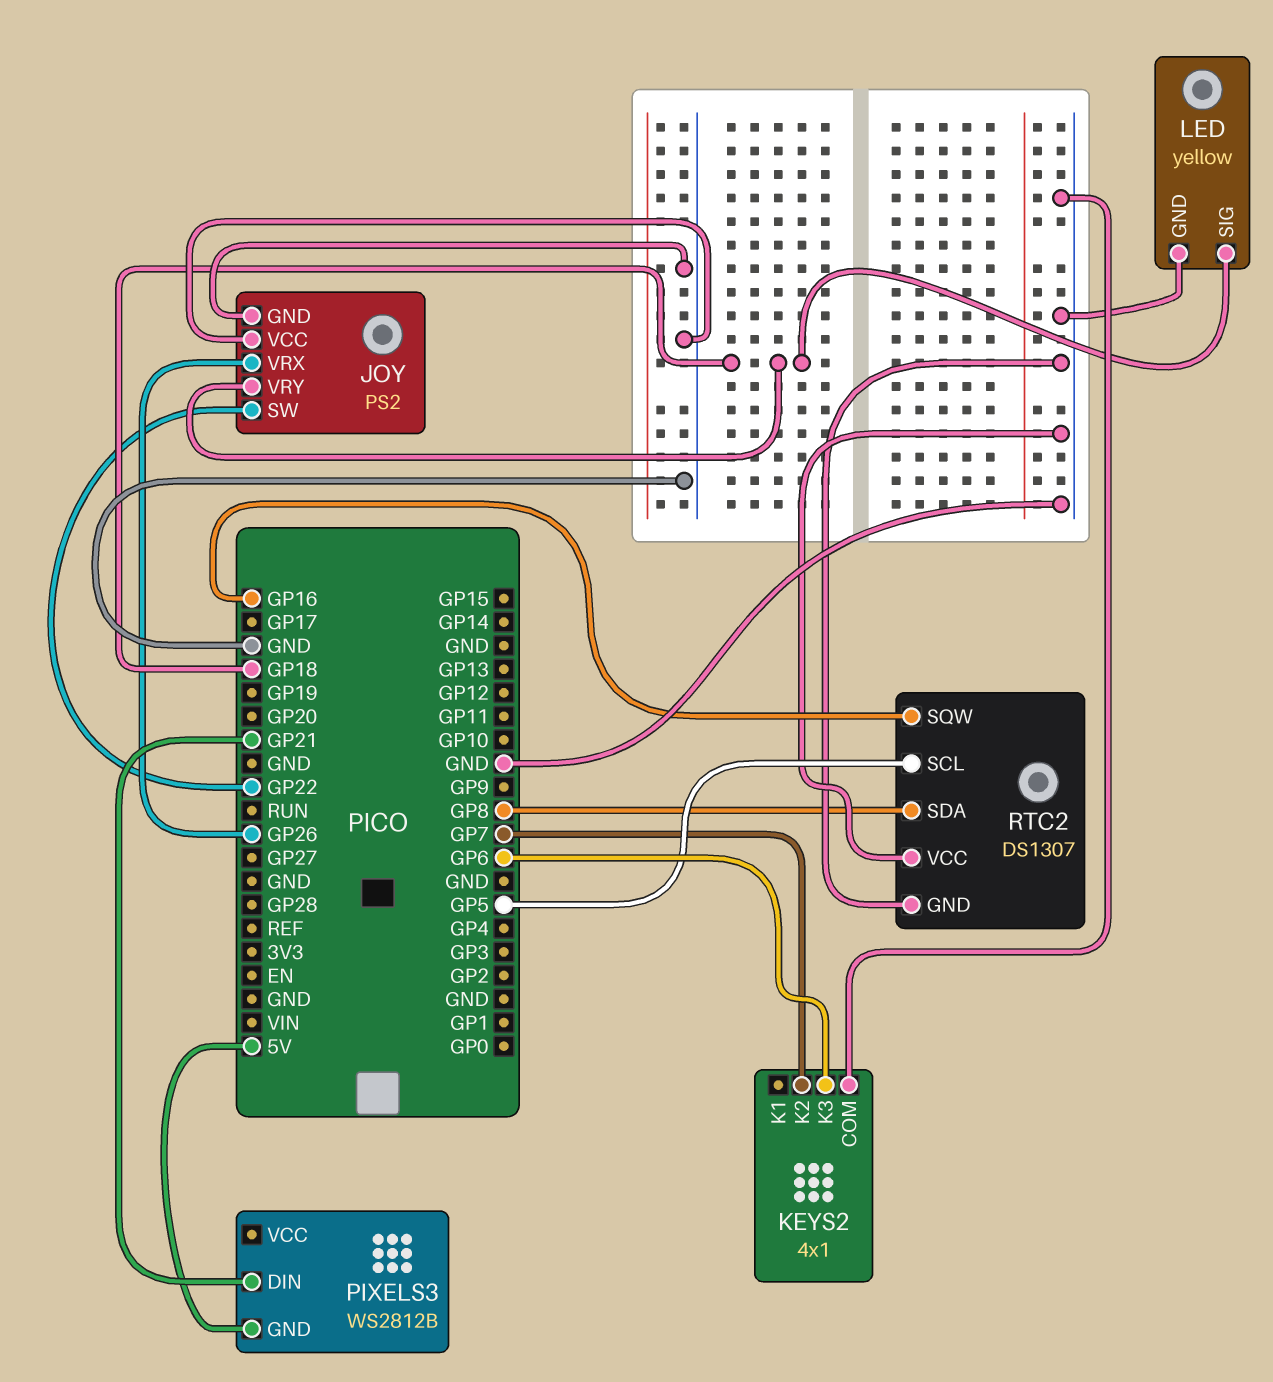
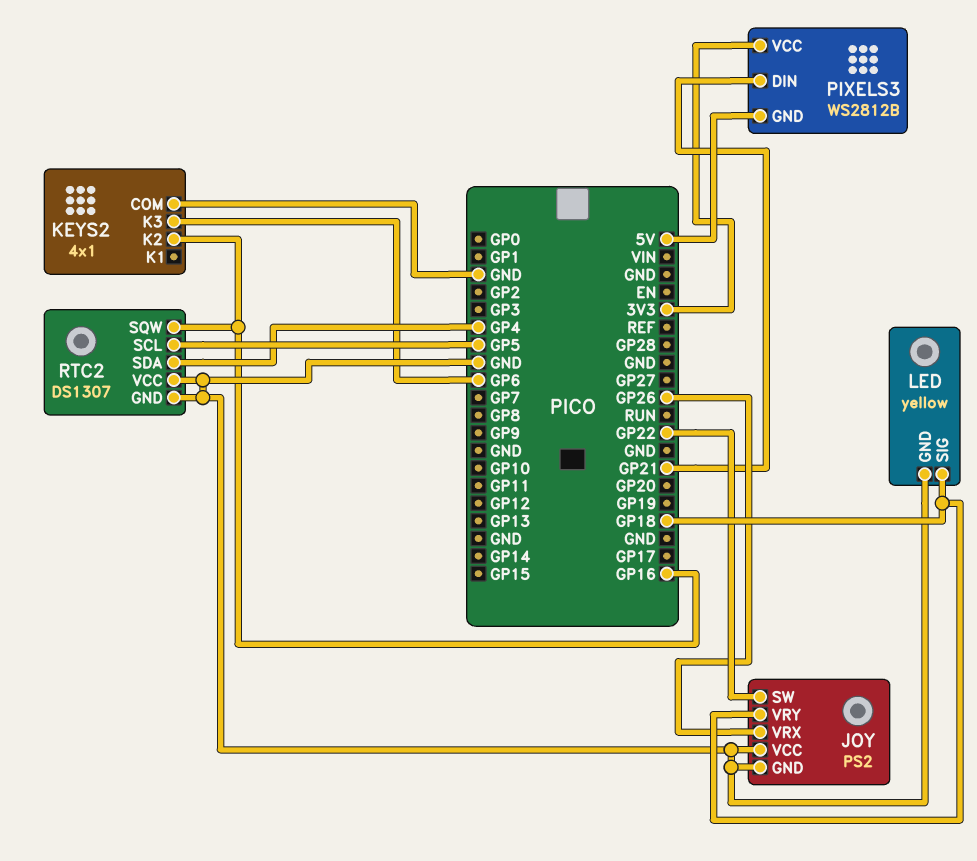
KEYS2 pin K2: GP7 -> GP16
PIXELS3 pin VCC: none -> 3V3
RTC2 pin SDA: GP8 -> GP4

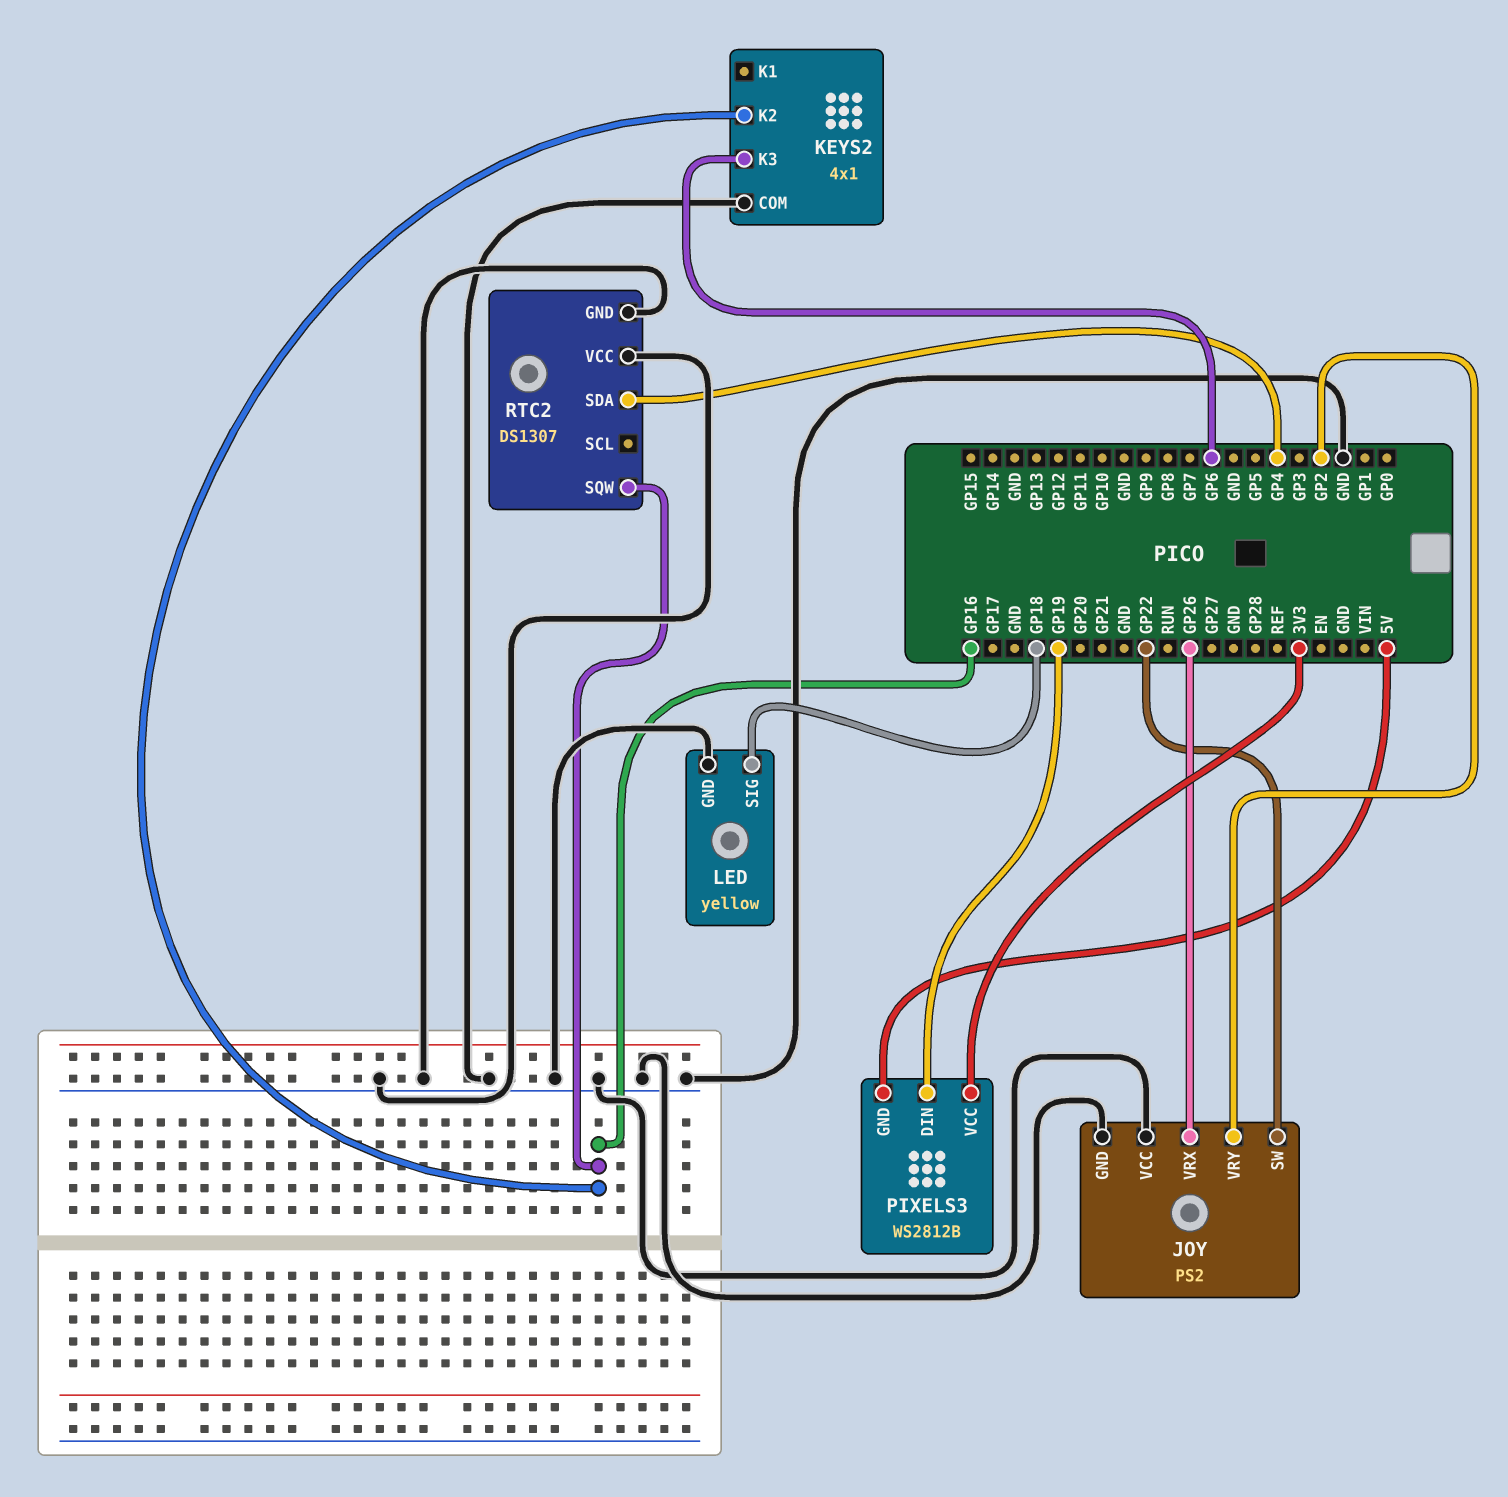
JOY pin VRY: GP18 -> GP2
PIXELS3 pin DIN: GP21 -> GP19
RTC2 pin SCL: GP5 -> none

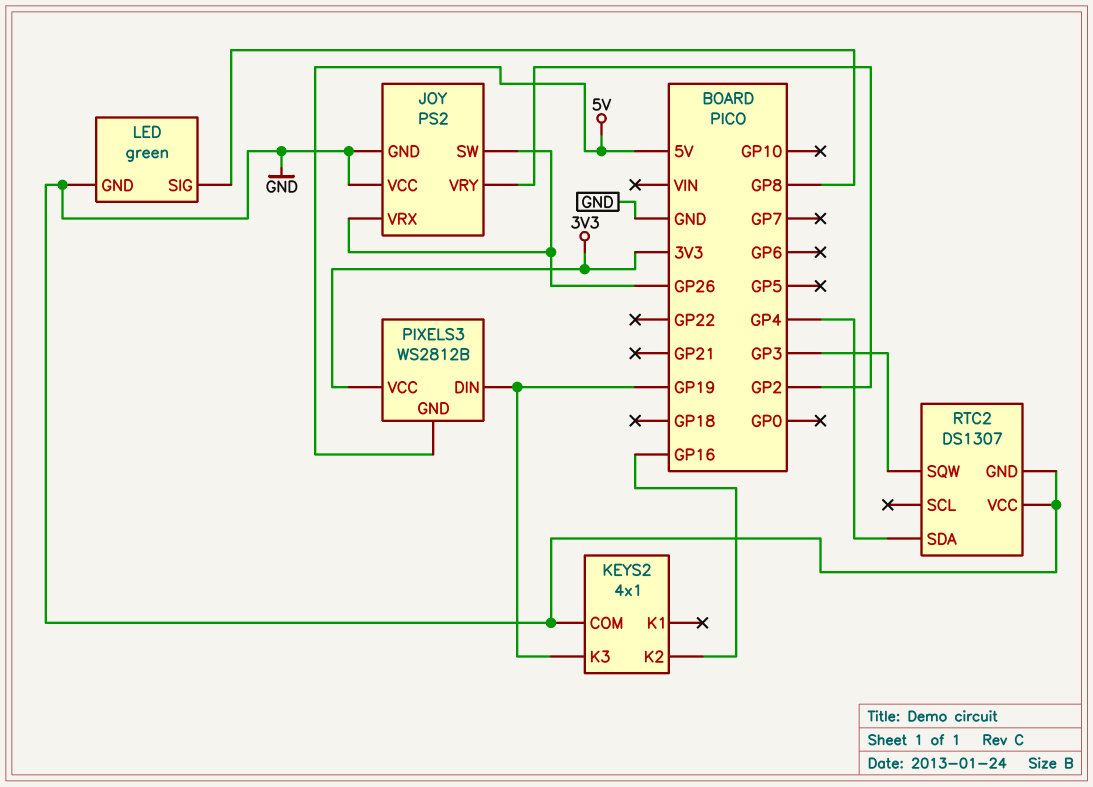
JOY pin SW: GP22 -> GP26
KEYS2 pin K3: GP6 -> GP19
LED: yellow -> green
LED pin SIG: GP18 -> GP8
RTC2 pin SQW: GP16 -> GP3

